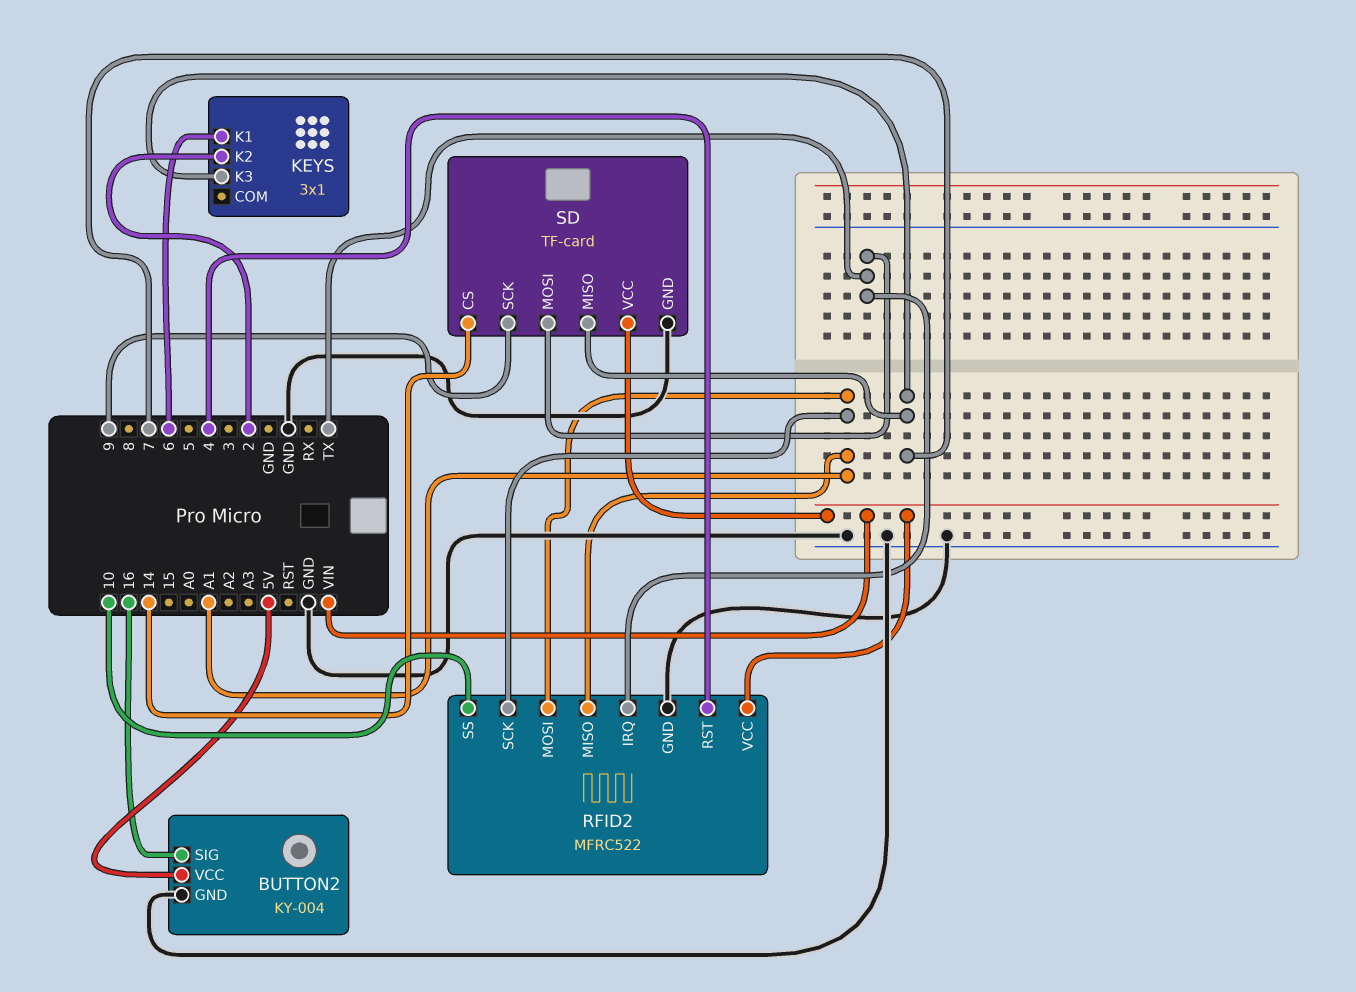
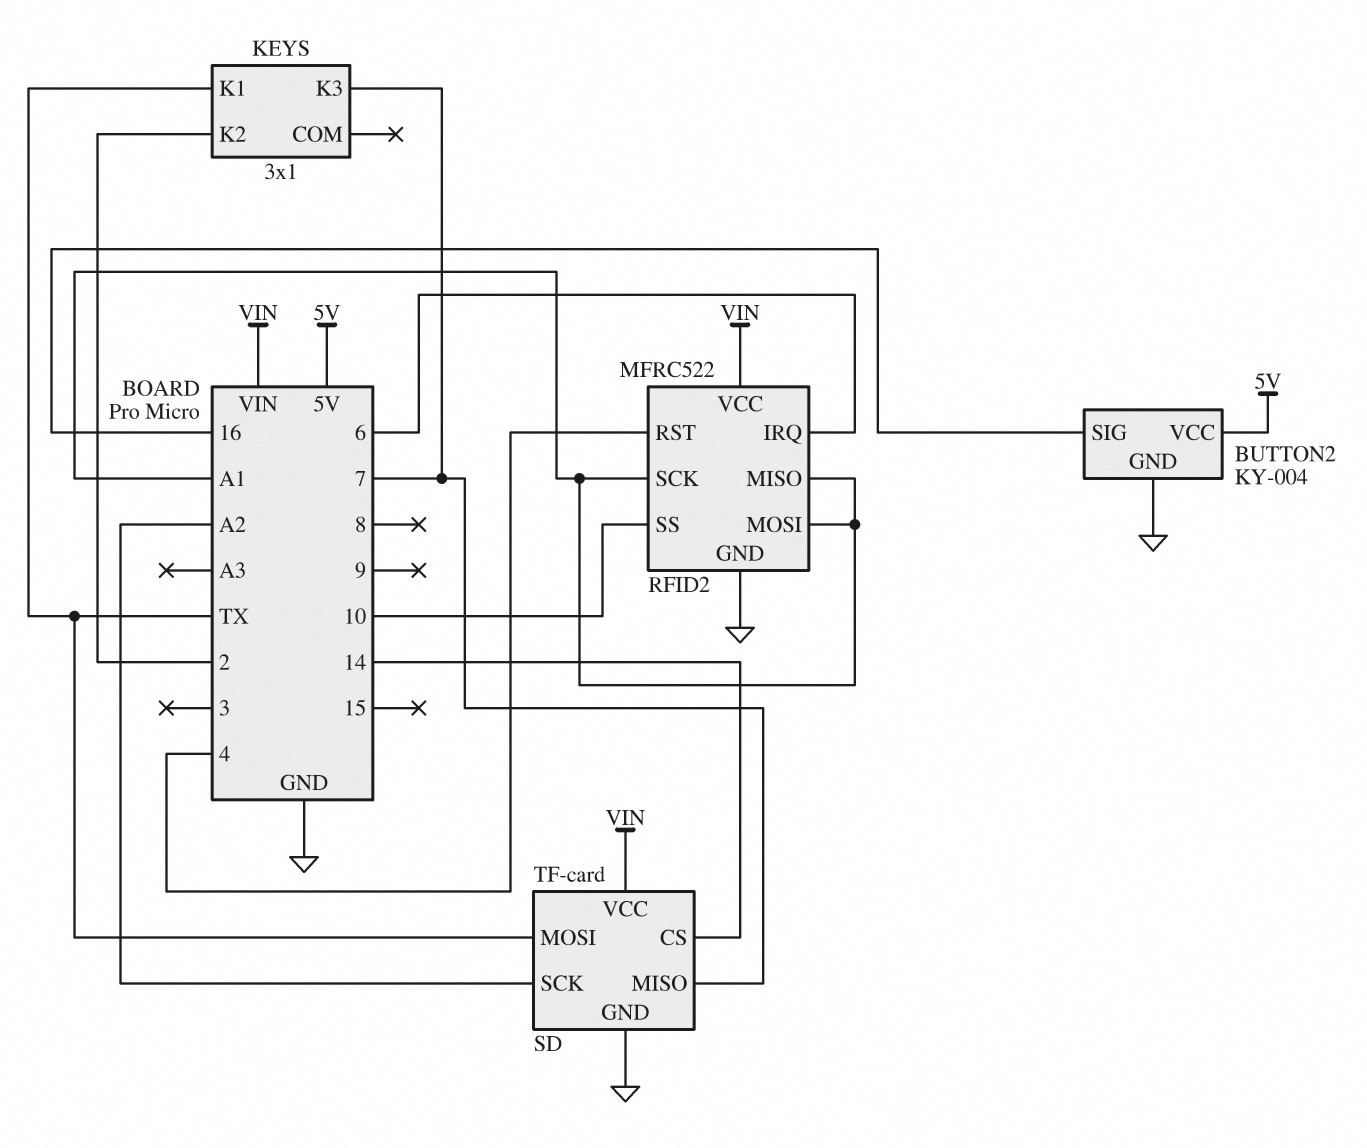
KEYS pin K1: 6 -> TX
RFID2 pin IRQ: TX -> 6
SD pin SCK: 9 -> A2

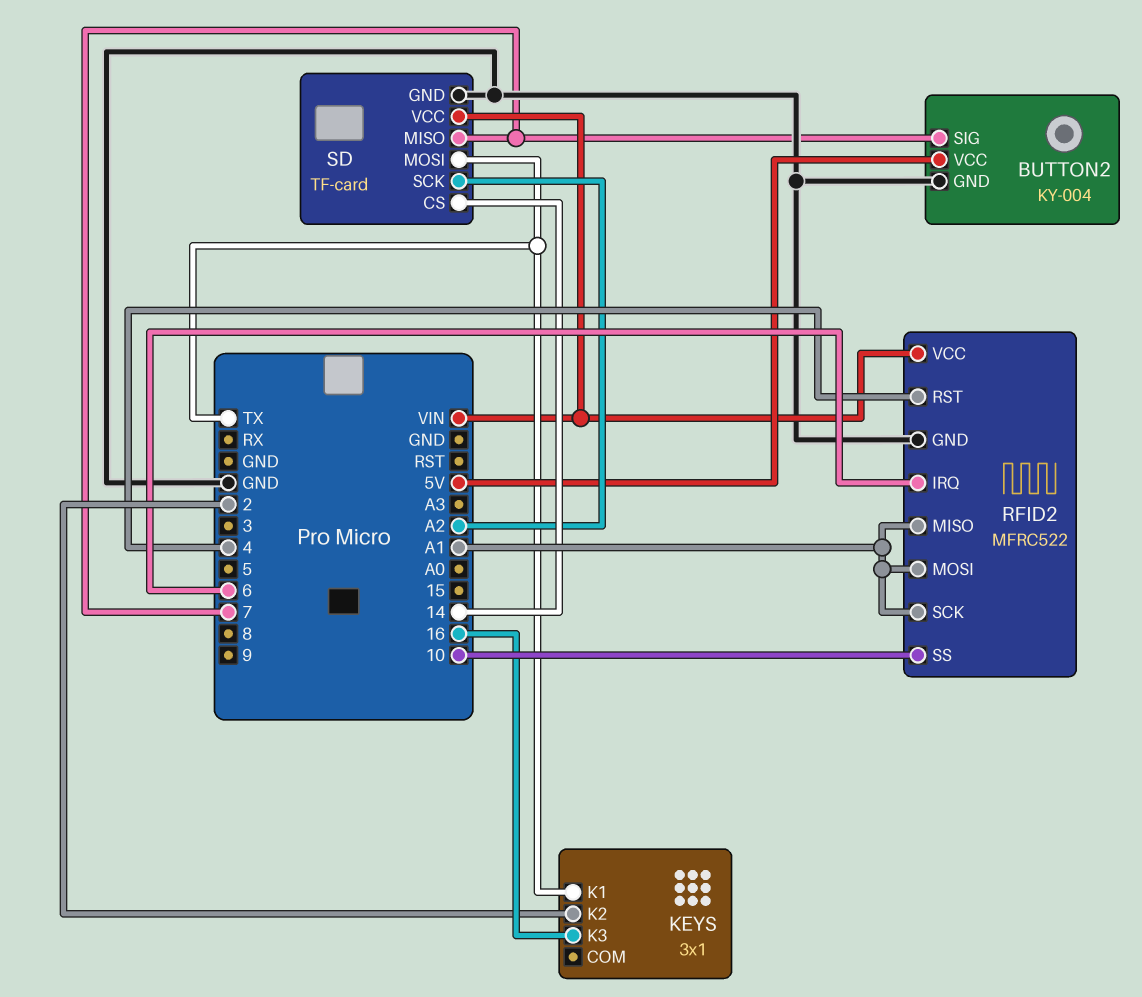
BUTTON2 pin SIG: 16 -> 7
KEYS pin K3: 7 -> 16

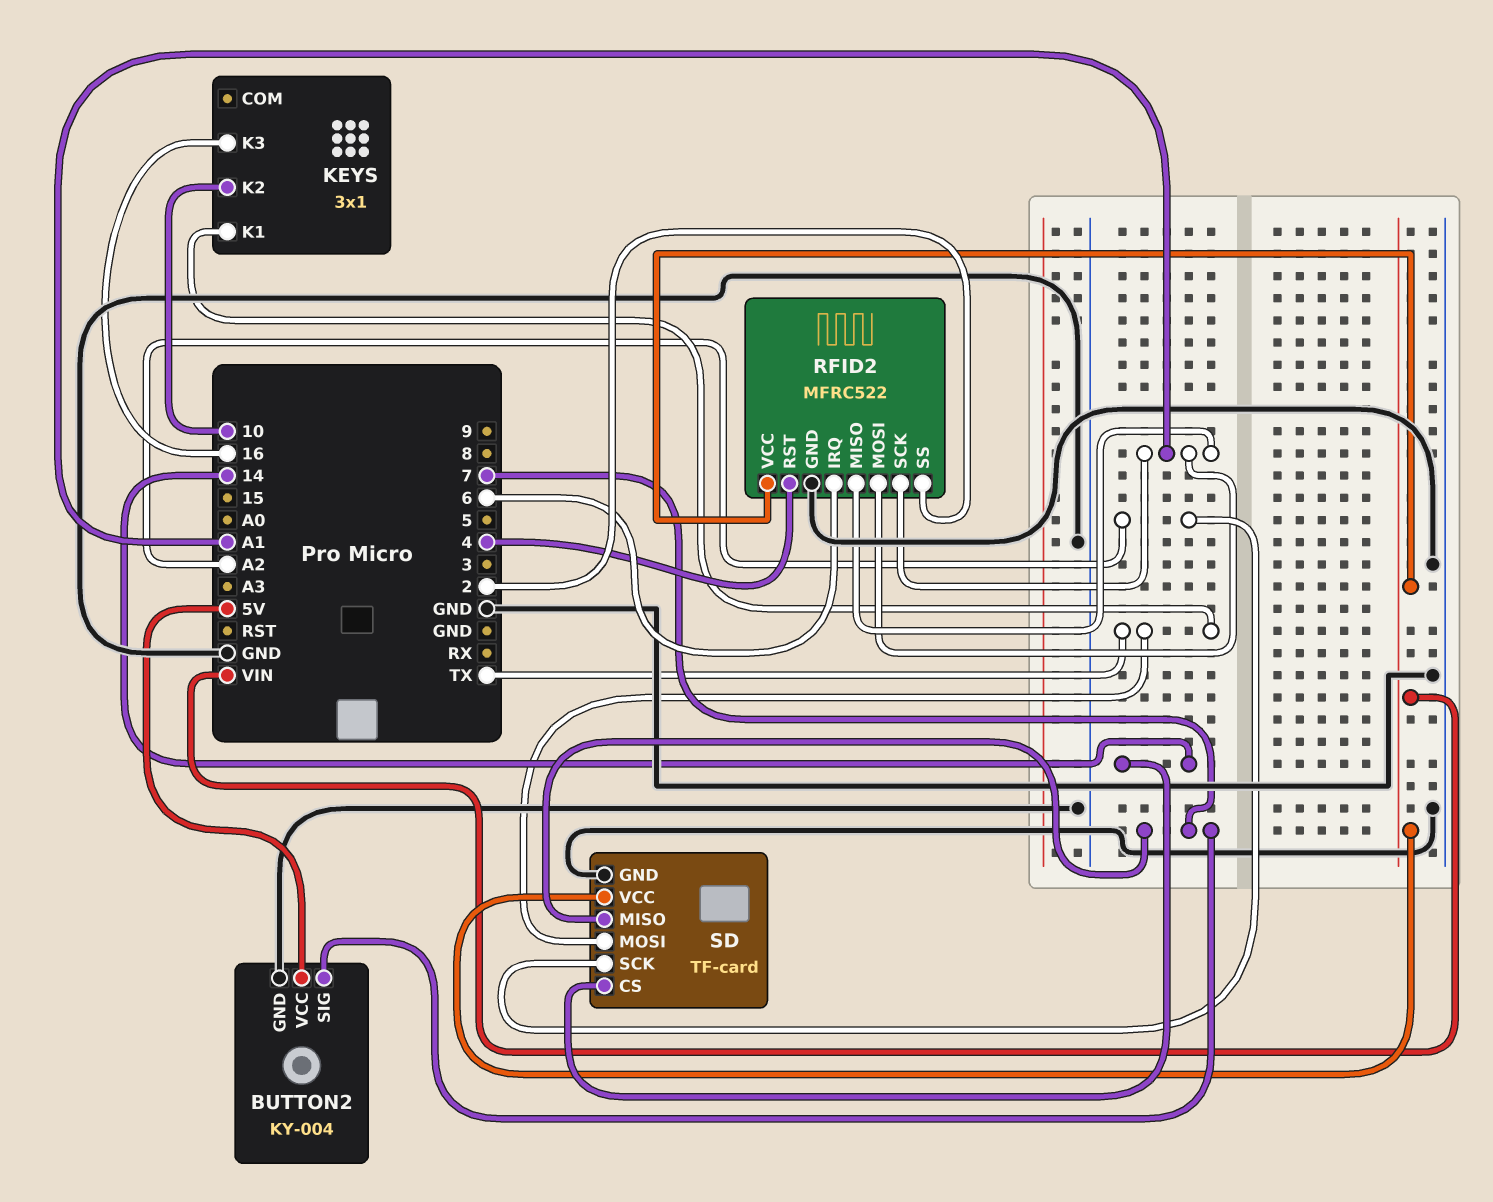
KEYS pin K2: 2 -> 10
RFID2 pin SS: 10 -> 2

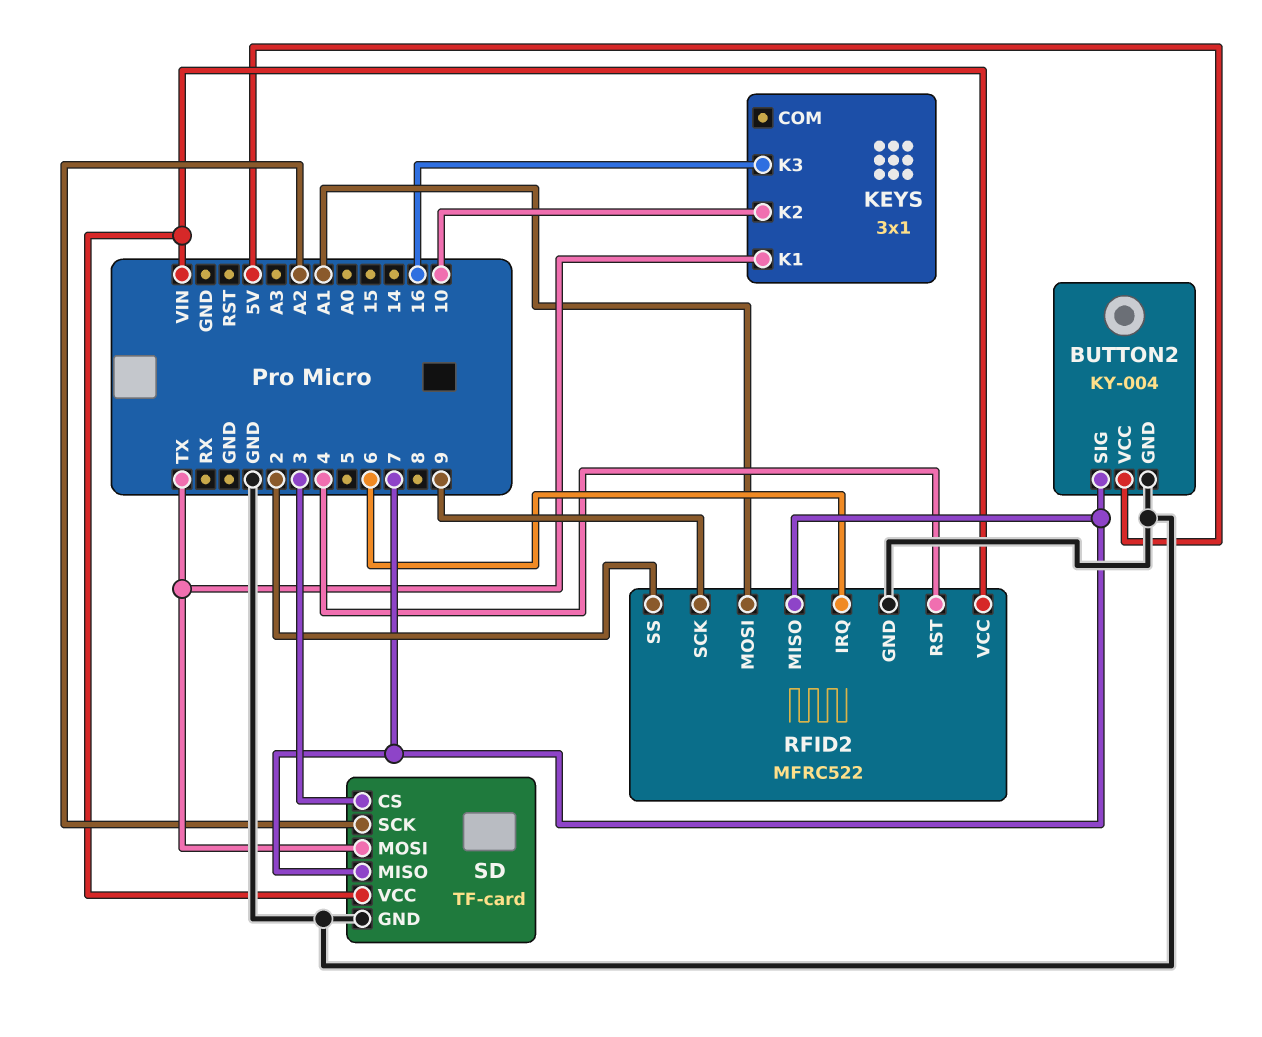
RFID2 pin MISO: A1 -> 7
RFID2 pin SCK: A1 -> 9
SD pin CS: 14 -> 3

